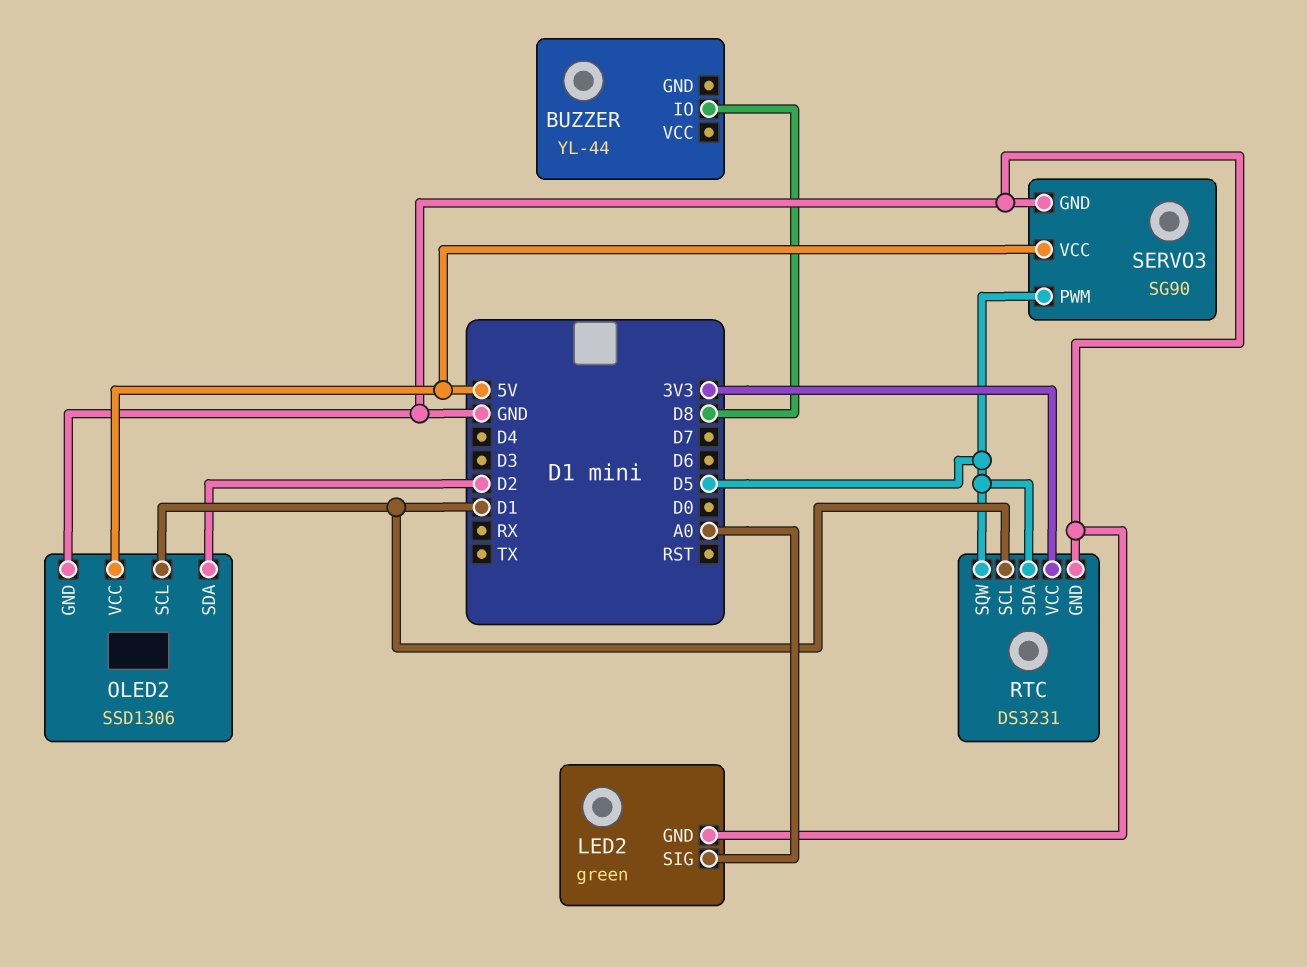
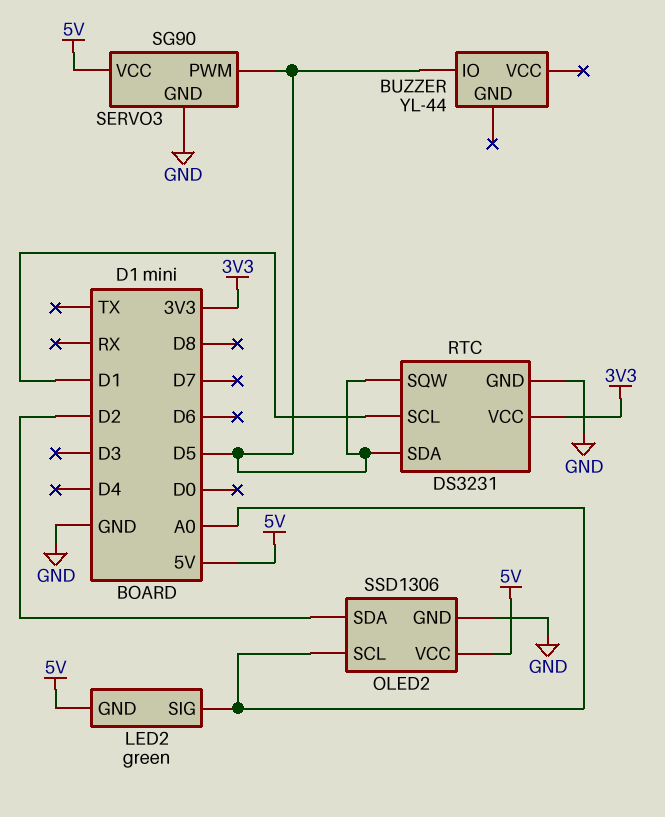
BUZZER pin IO: D8 -> D5
LED2 pin GND: GND -> 5V
OLED2 pin SCL: D1 -> A0

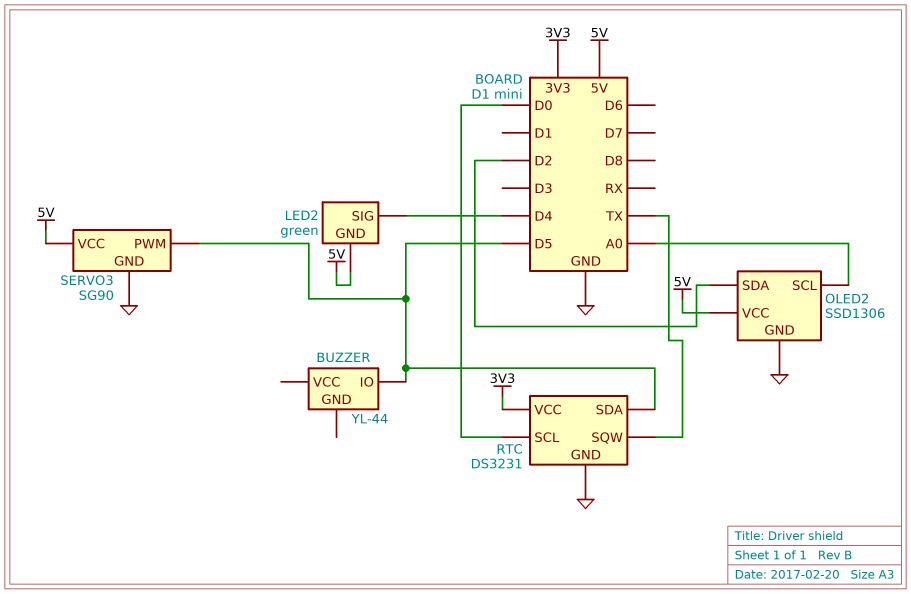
LED2 pin SIG: A0 -> D4
RTC pin SCL: D1 -> D0
RTC pin SQW: D5 -> TX

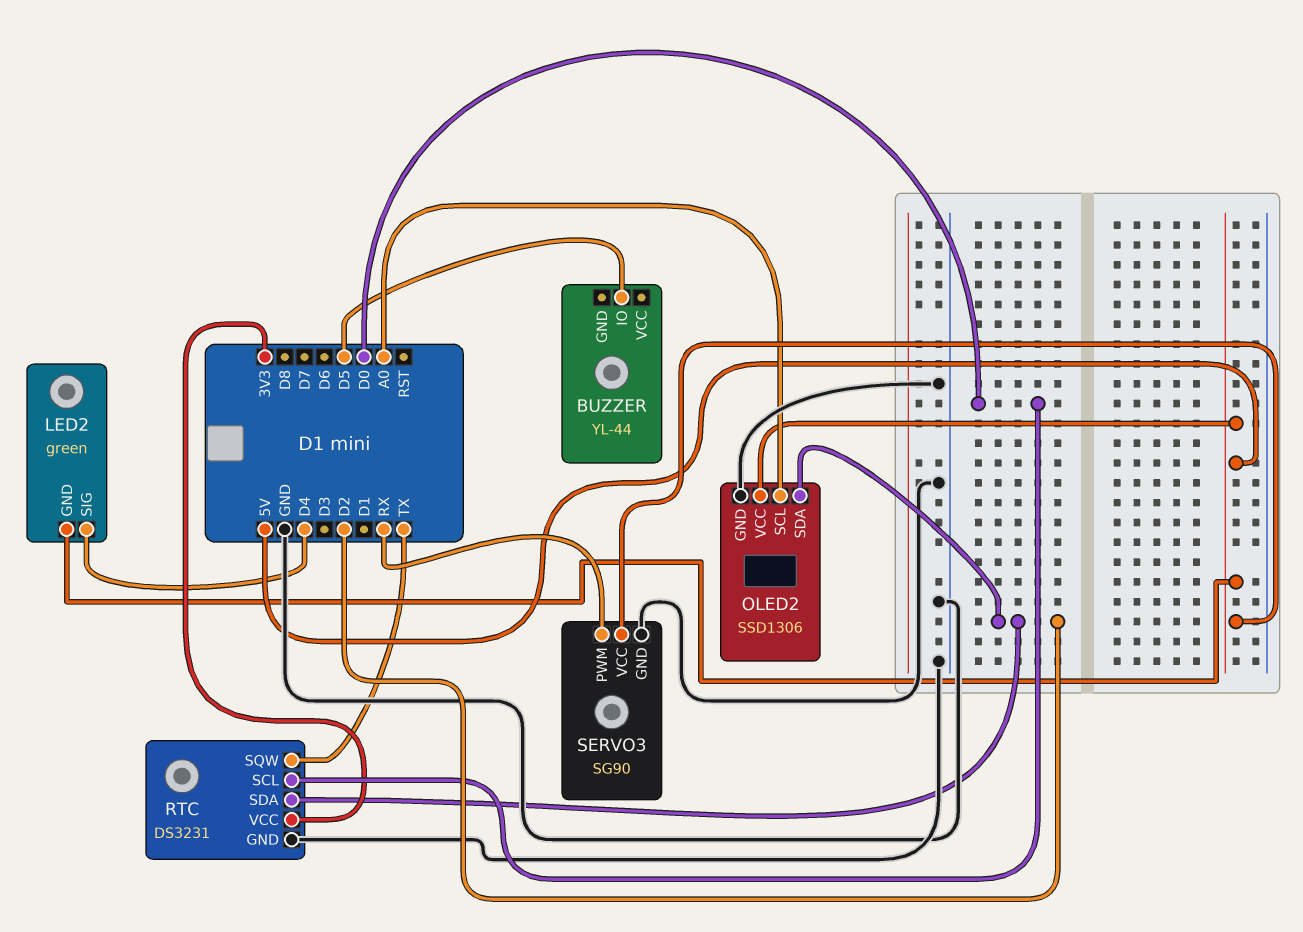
RTC pin SDA: D5 -> D2
SERVO3 pin PWM: D5 -> RX

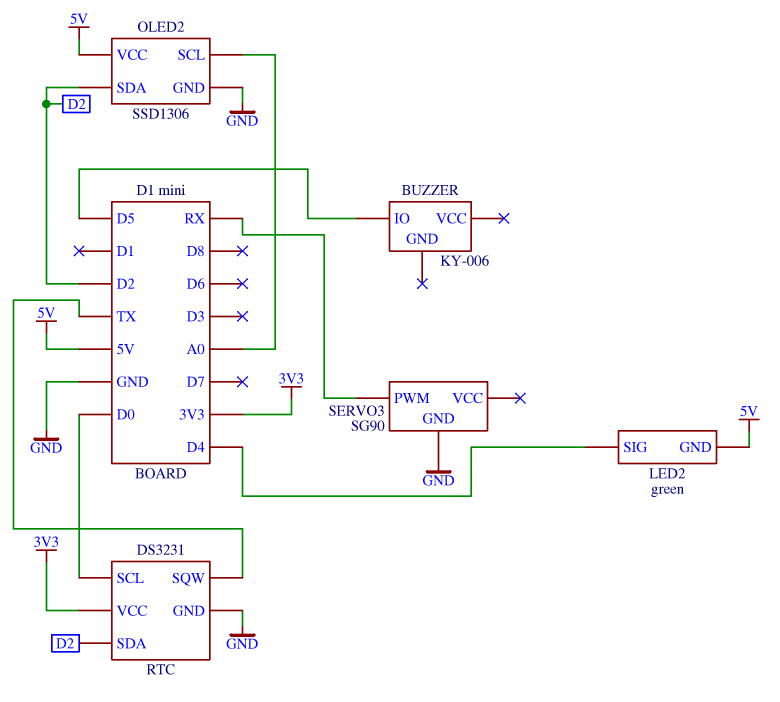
BUZZER: YL-44 -> KY-006
SERVO3 pin VCC: 5V -> none

